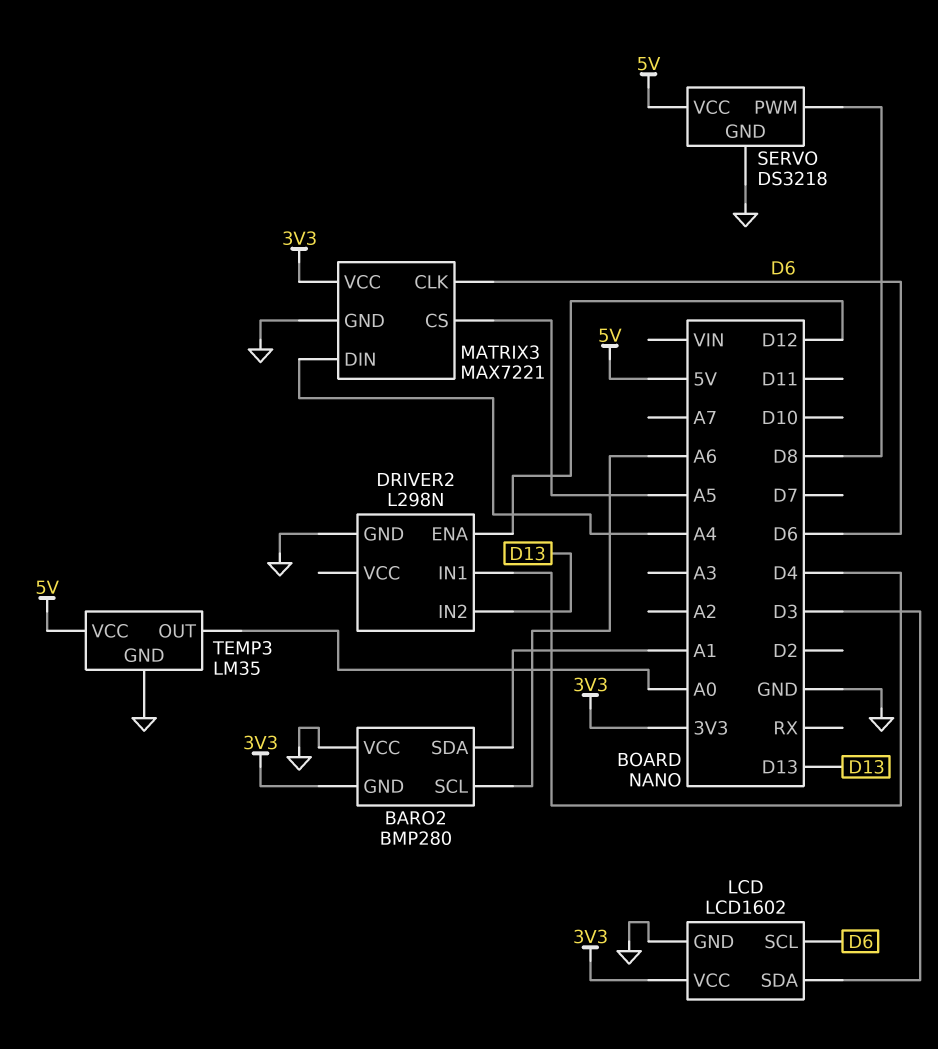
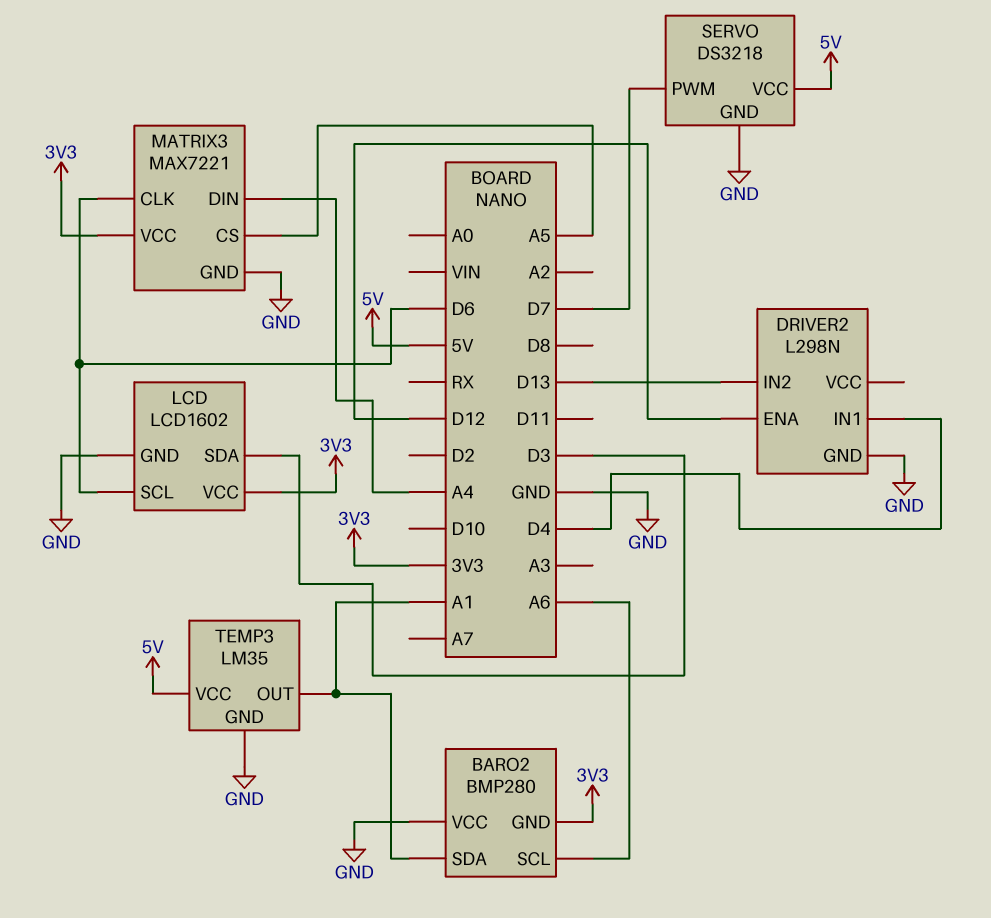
SERVO pin PWM: D8 -> D7
TEMP3 pin OUT: A0 -> A1

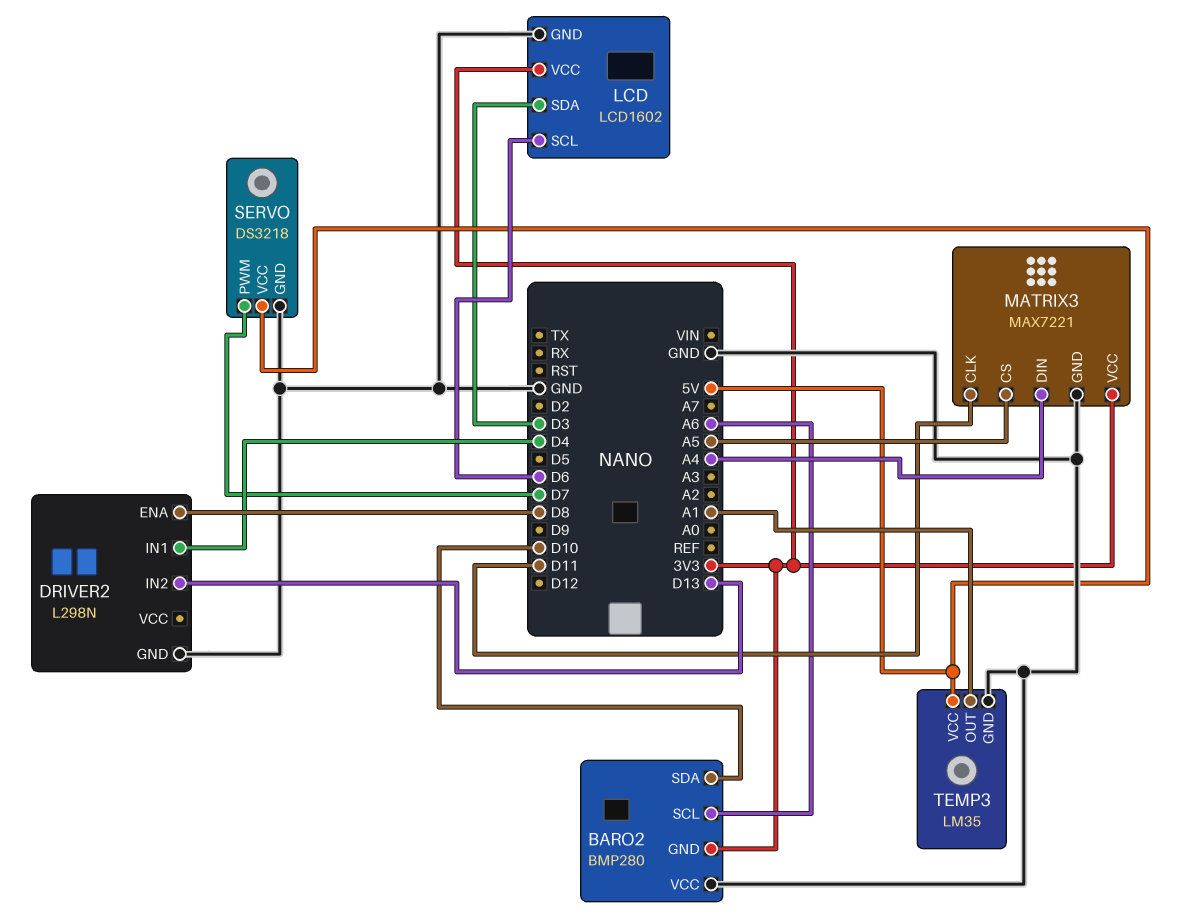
BARO2 pin SDA: A1 -> D10
DRIVER2 pin ENA: D12 -> D8
MATRIX3 pin CLK: D6 -> D11

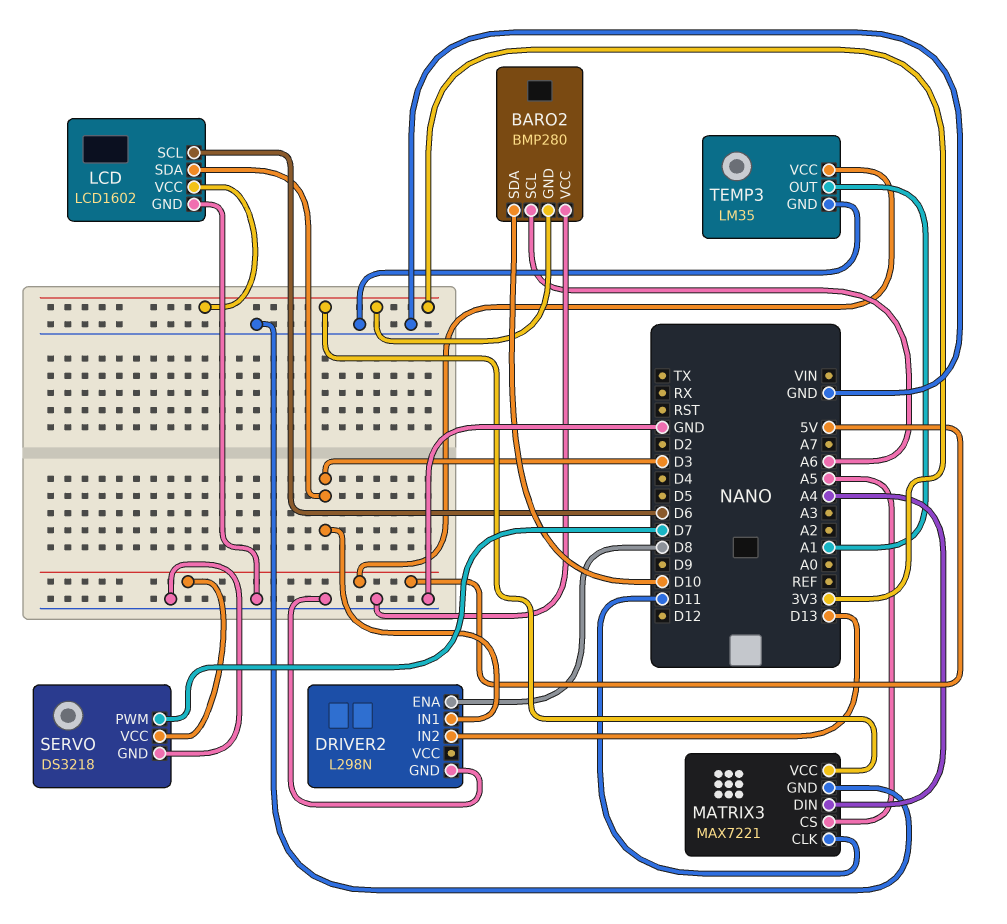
DRIVER2 pin IN1: D4 -> D3

